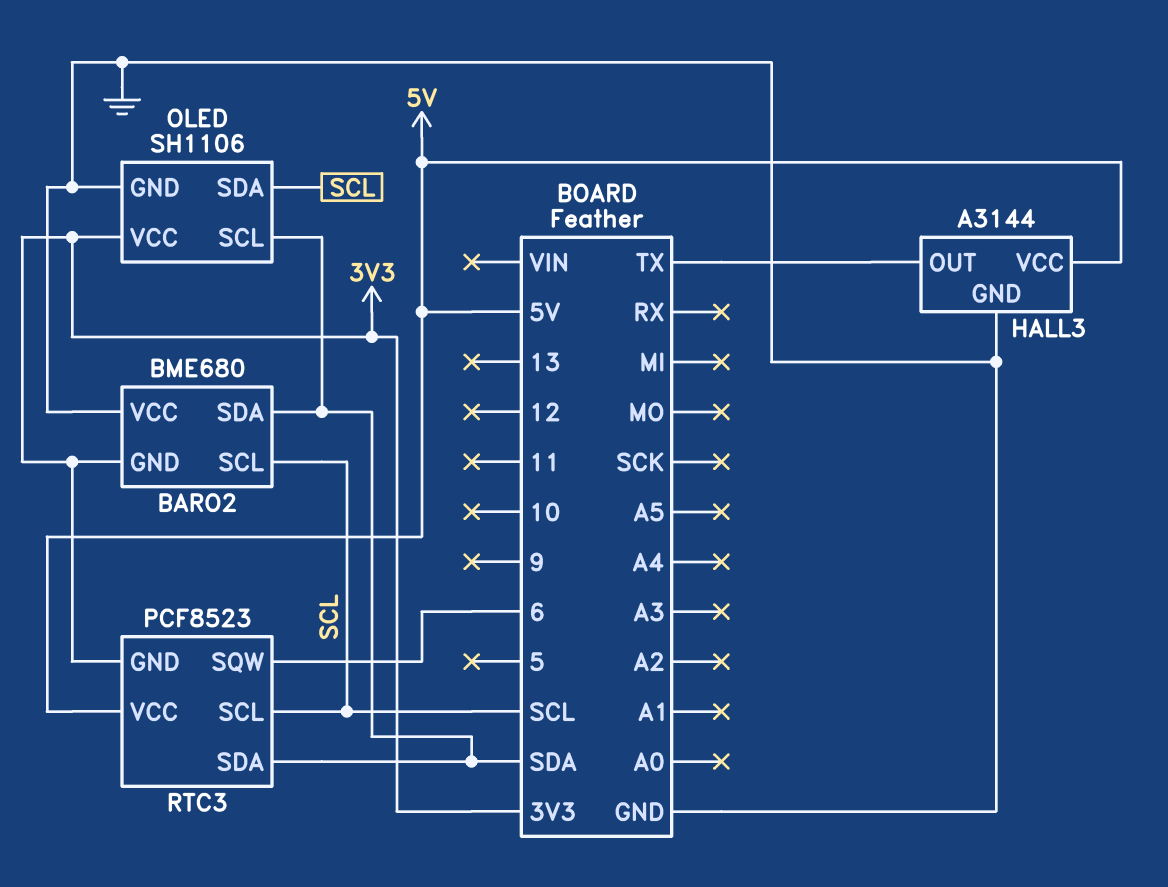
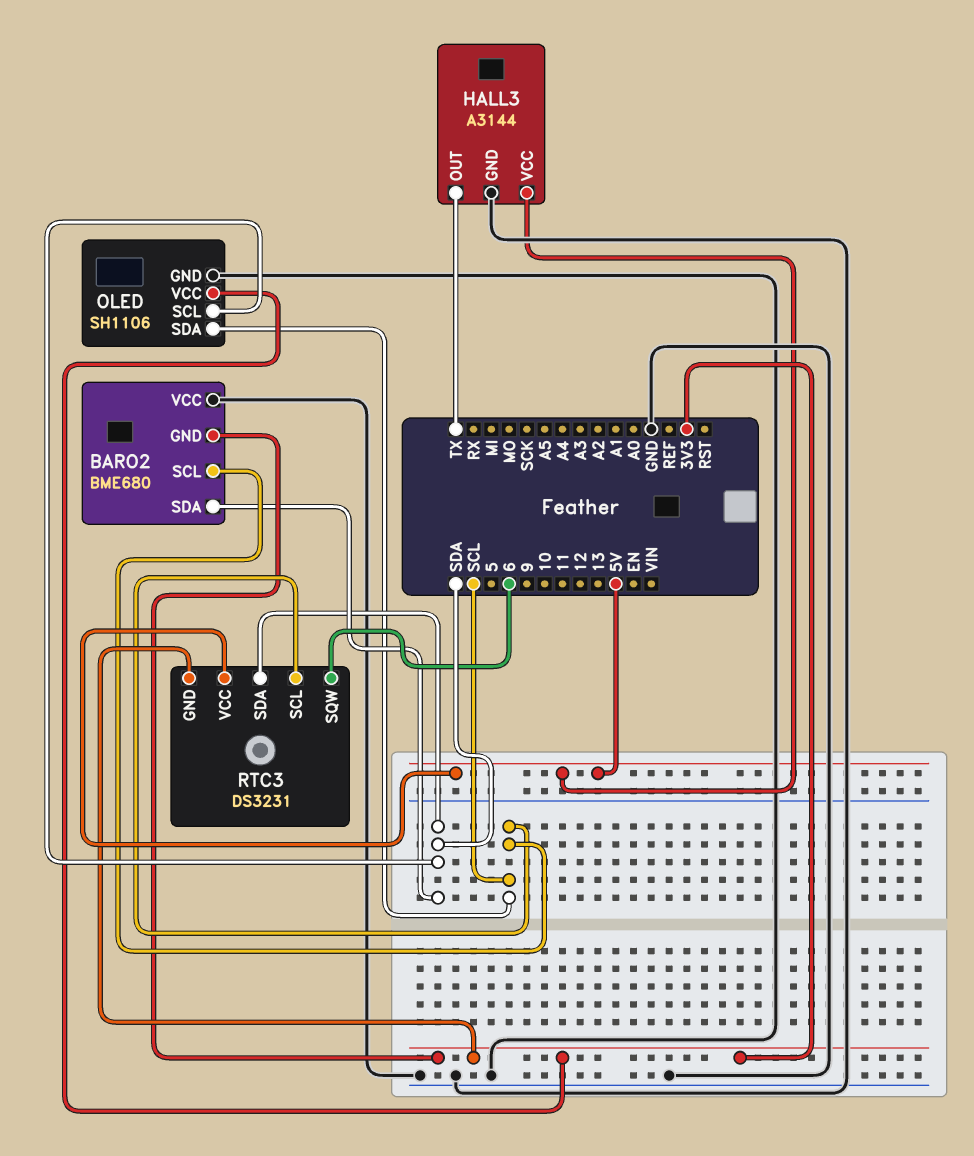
RTC3: PCF8523 -> DS3231

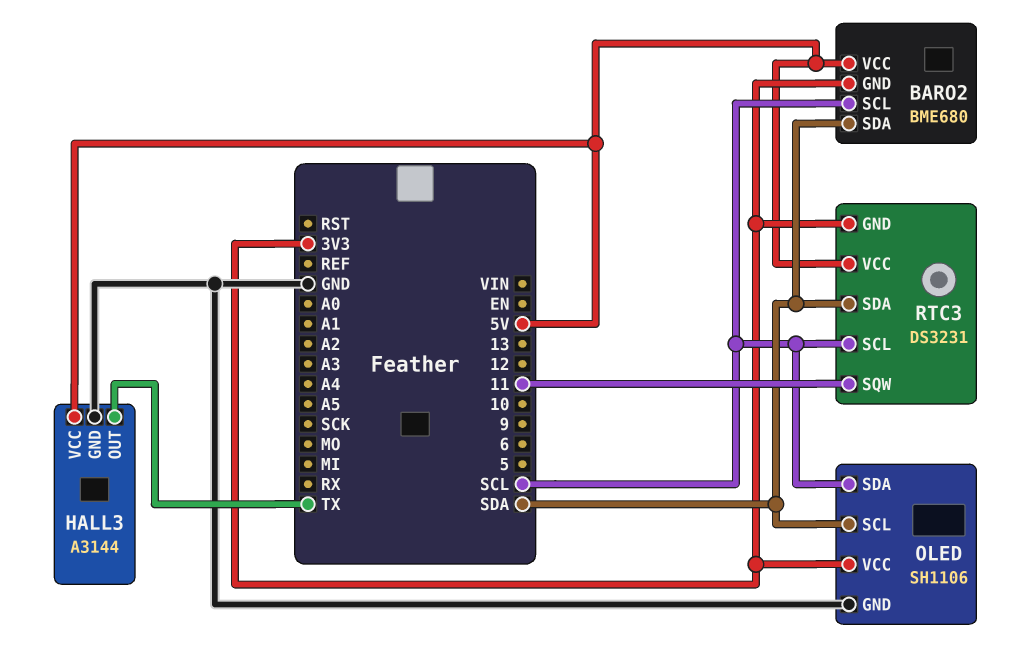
BARO2 pin VCC: GND -> 5V
RTC3 pin SQW: 6 -> 11

